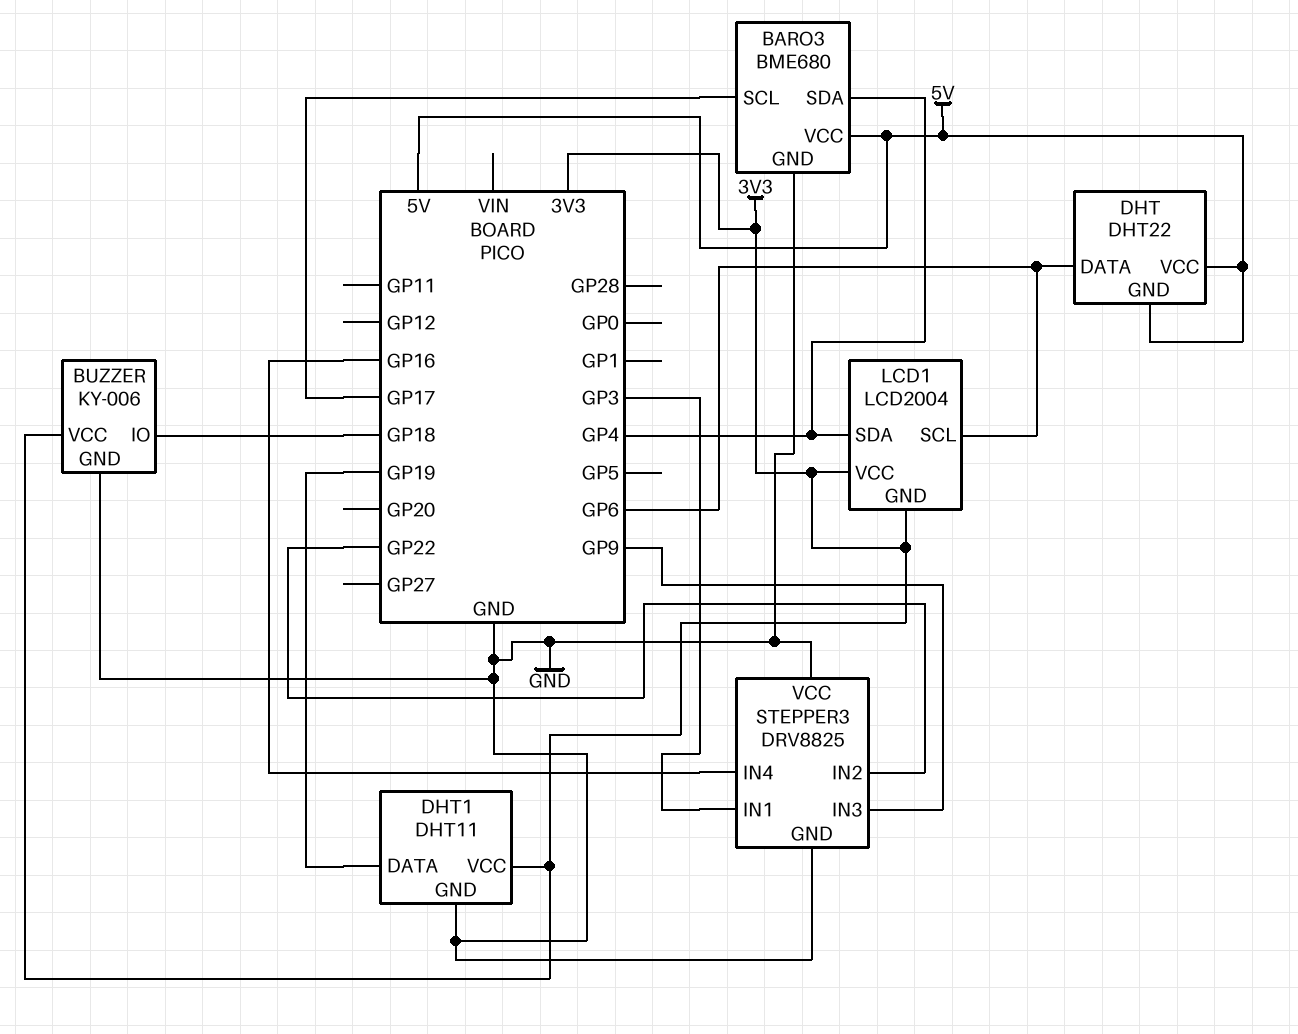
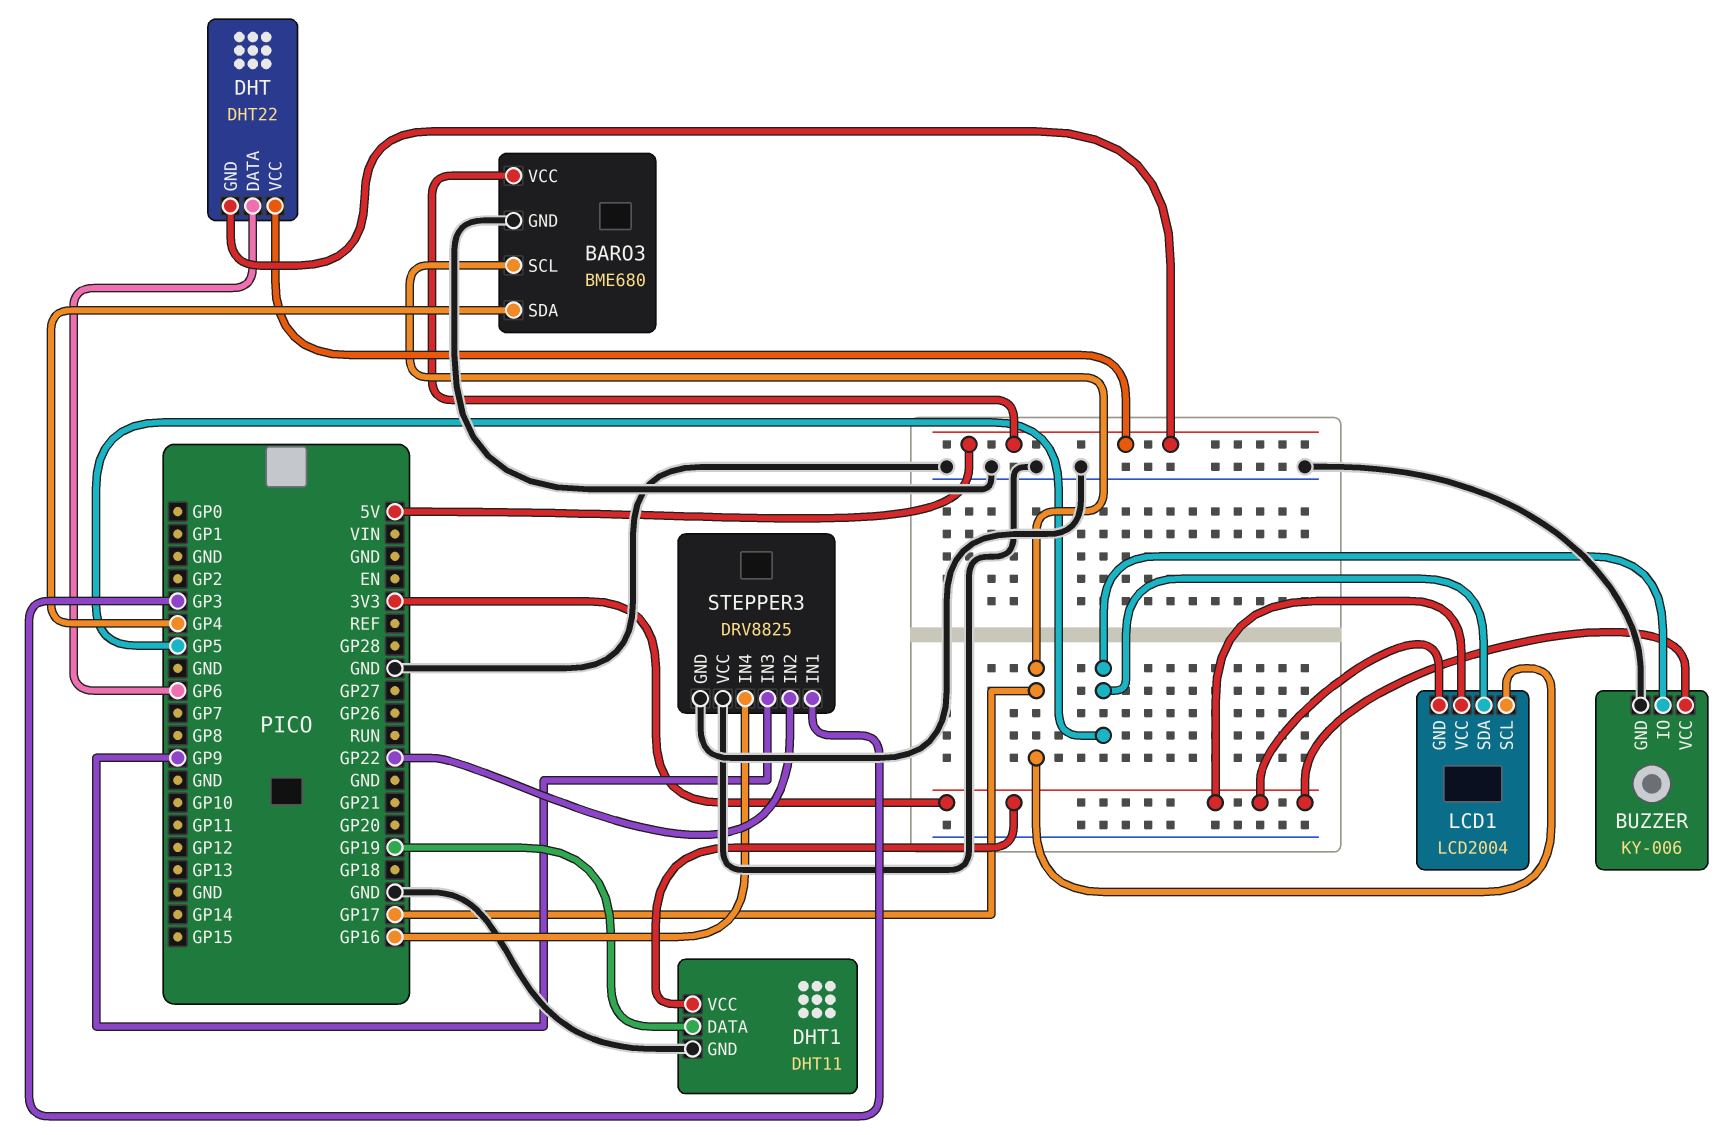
BUZZER pin IO: GP18 -> GP5
LCD1 pin SCL: GP6 -> GP17
LCD1 pin SDA: GP4 -> GP5

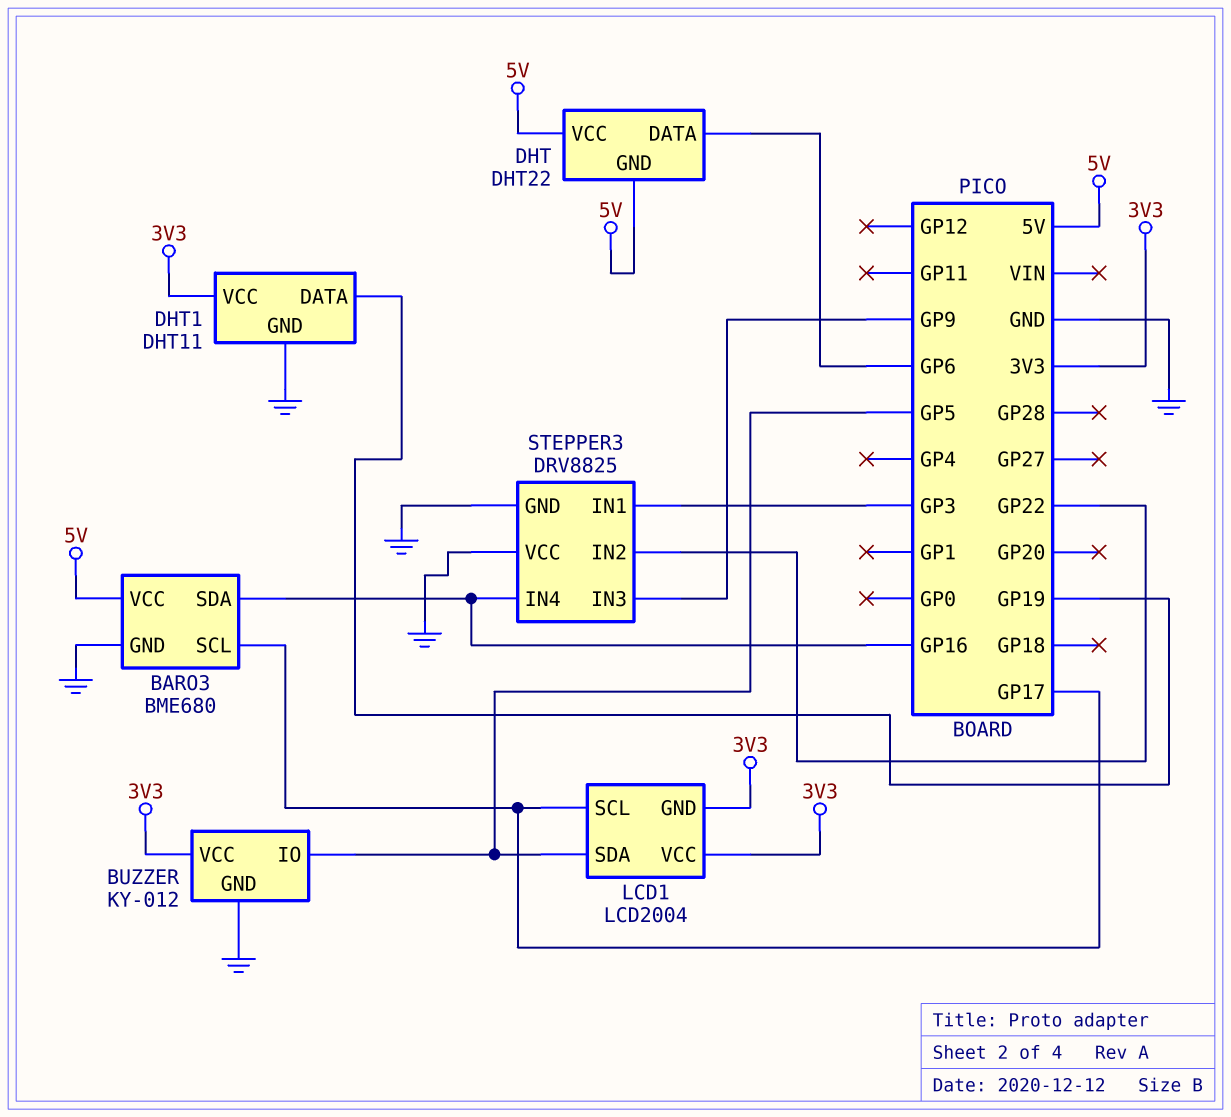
BARO3 pin SDA: GP4 -> GP16
BUZZER: KY-006 -> KY-012

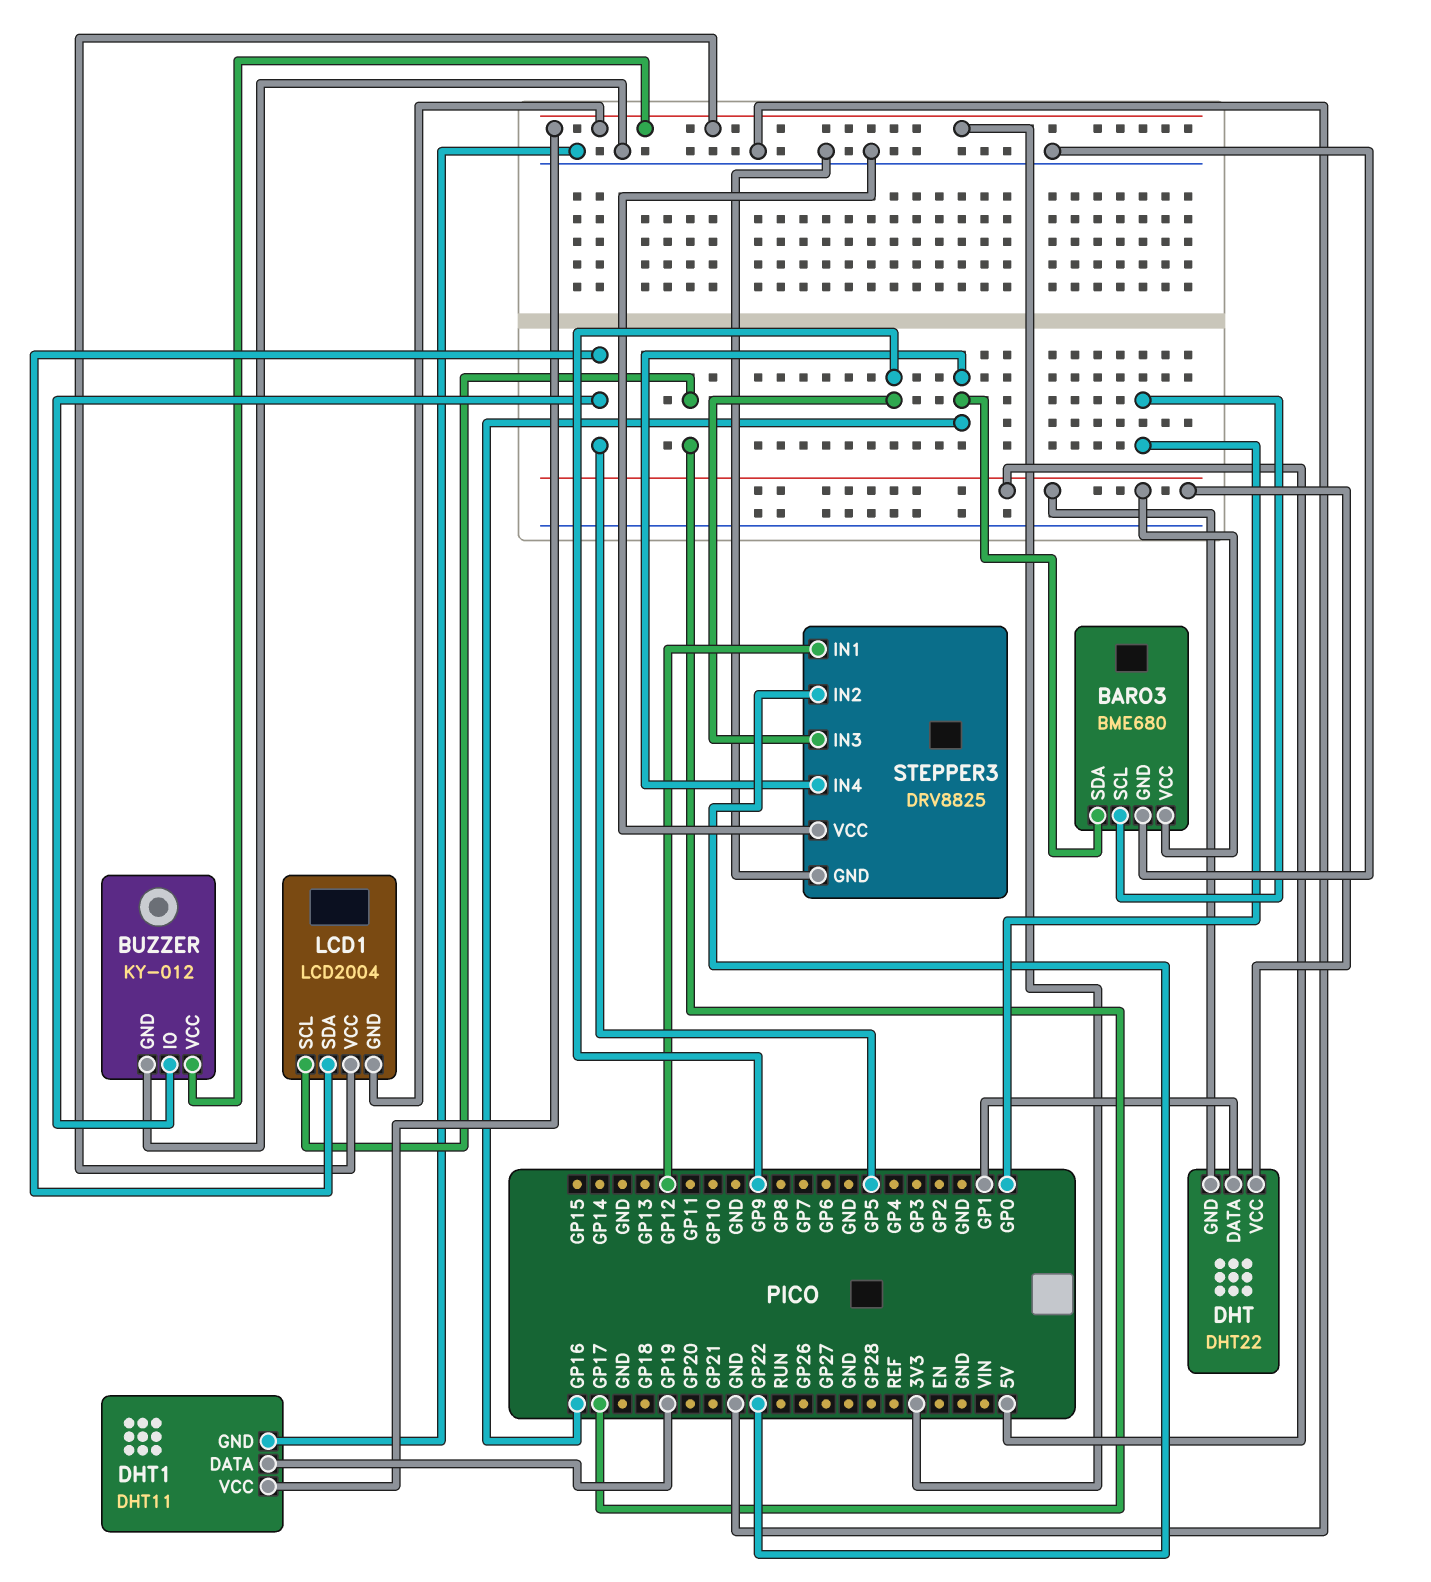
BARO3 pin SCL: GP17 -> GP0
DHT pin DATA: GP6 -> GP1
STEPPER3 pin IN1: GP3 -> GP12

